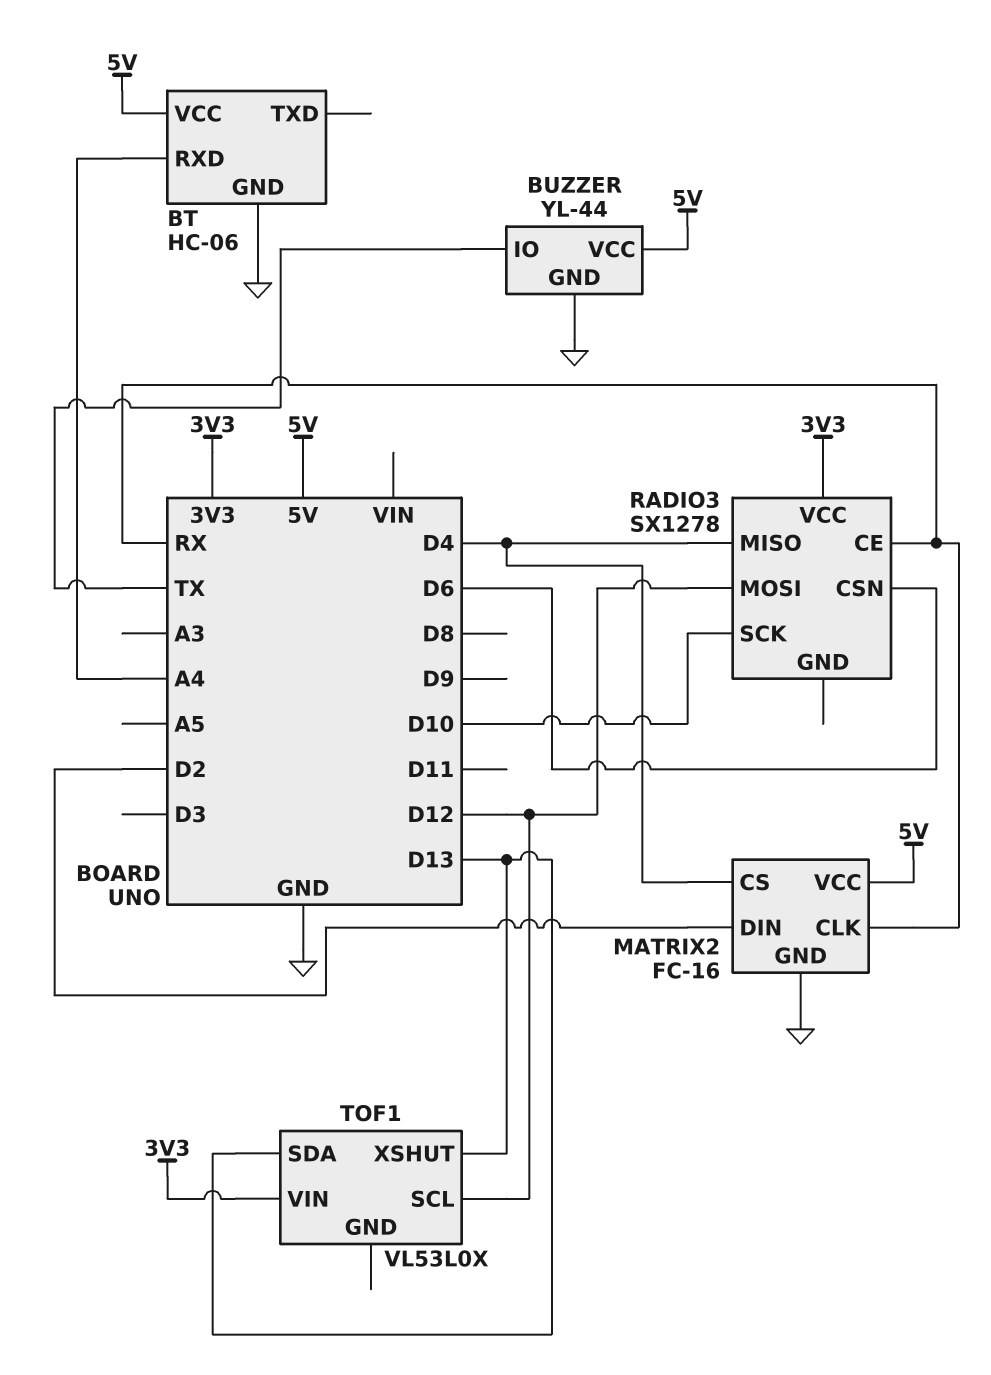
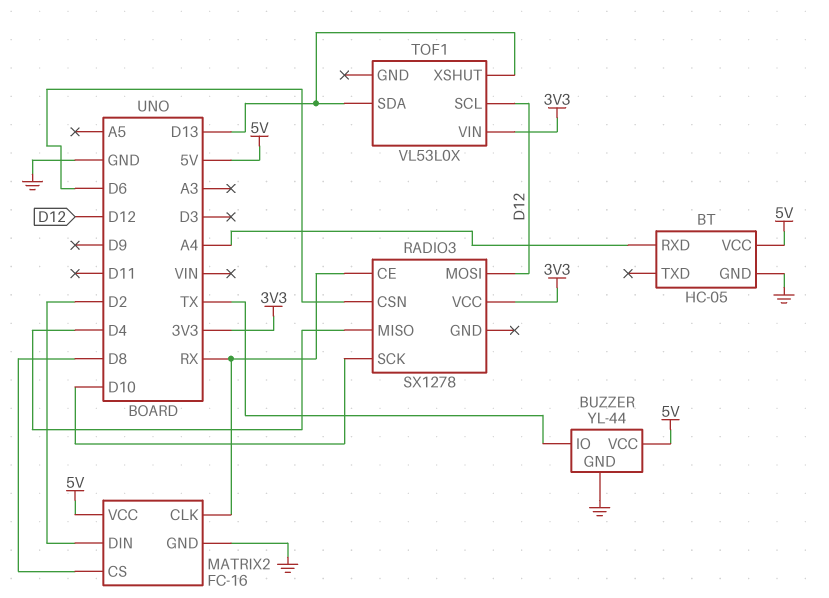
BT: HC-06 -> HC-05
MATRIX2 pin CS: D4 -> D8

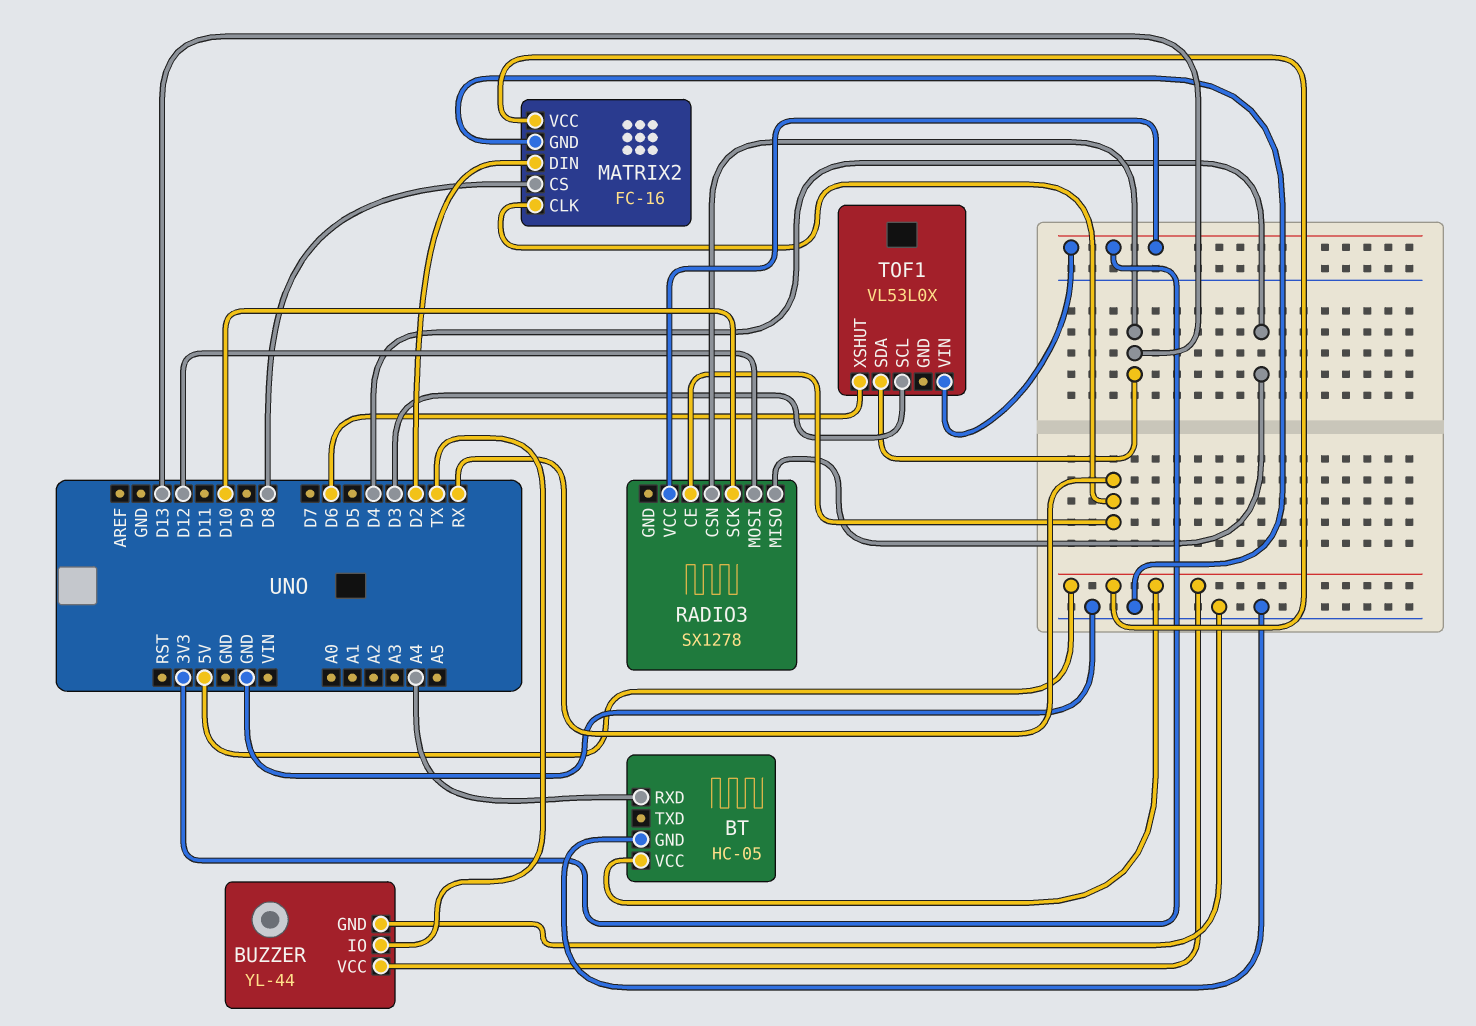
RADIO3 pin CSN: D6 -> D13
TOF1 pin SCL: D12 -> D3
TOF1 pin XSHUT: D13 -> D6

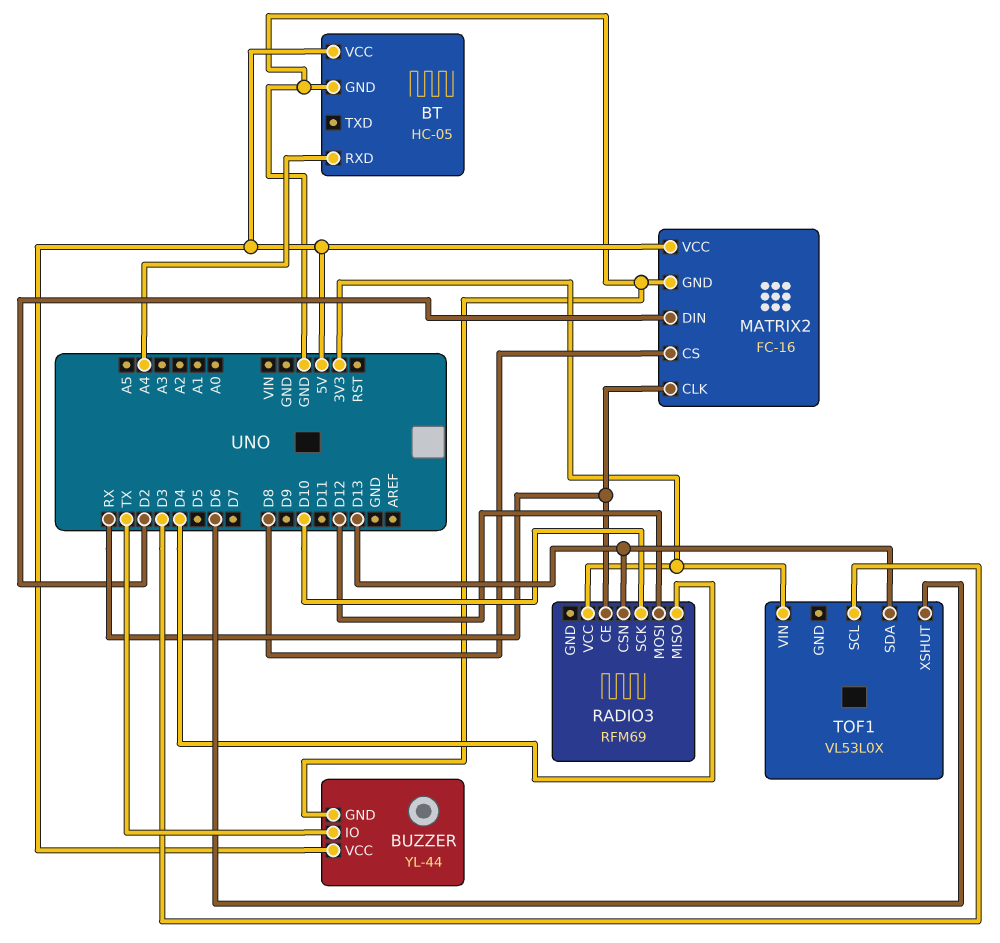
RADIO3: SX1278 -> RFM69

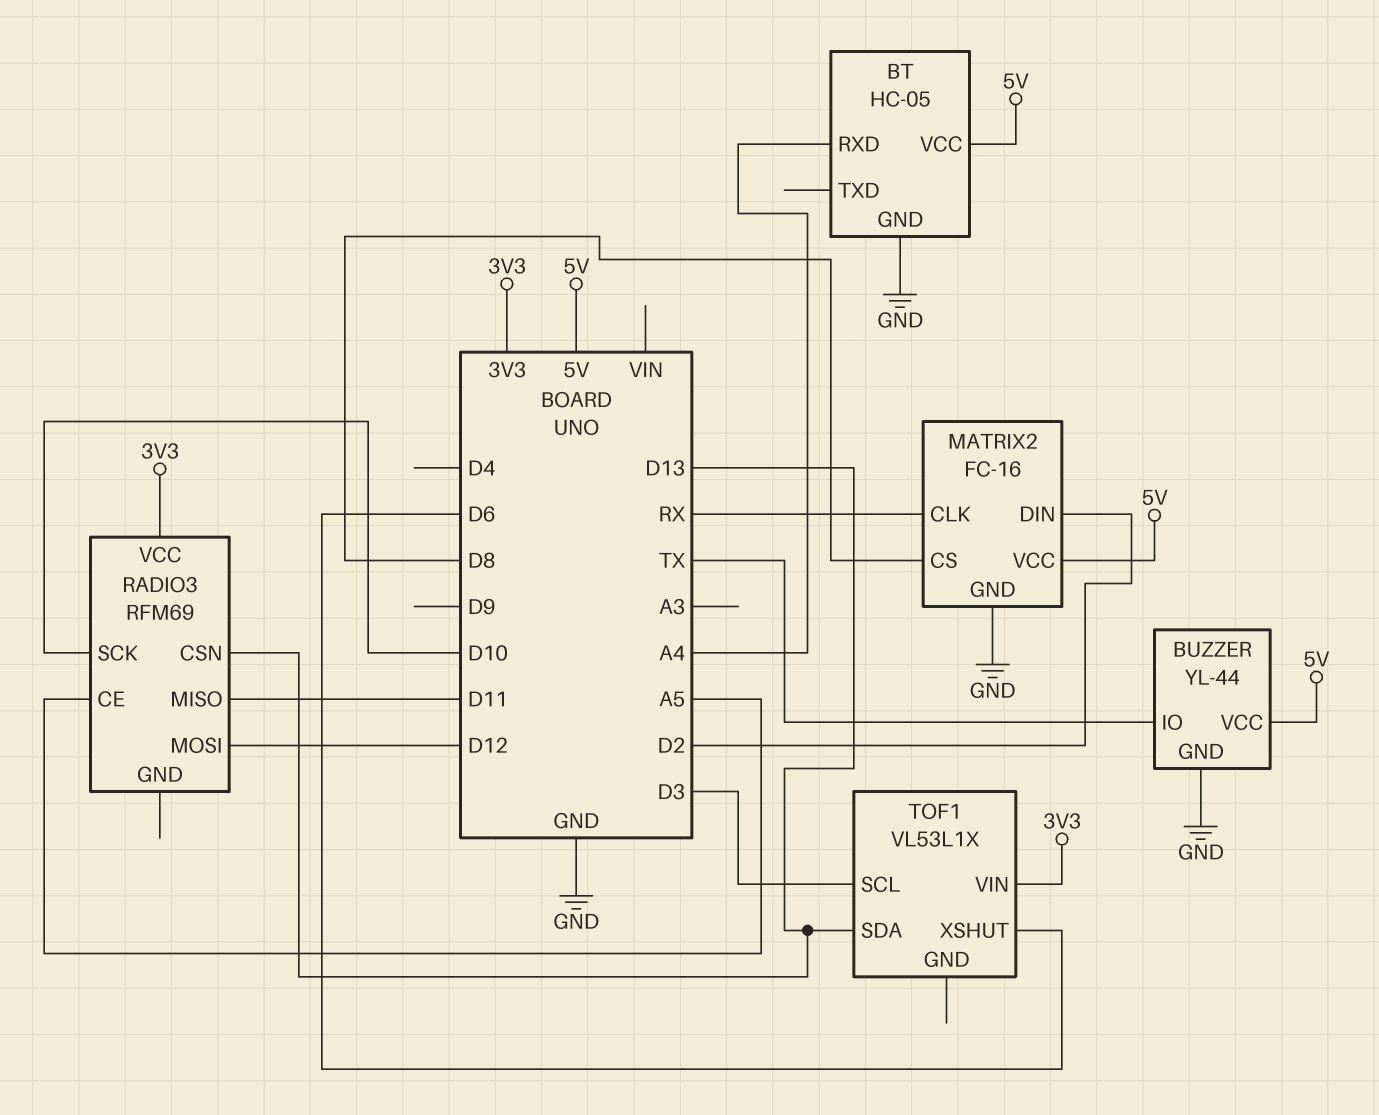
RADIO3 pin CE: RX -> A5
RADIO3 pin MISO: D4 -> D11
TOF1: VL53L0X -> VL53L1X

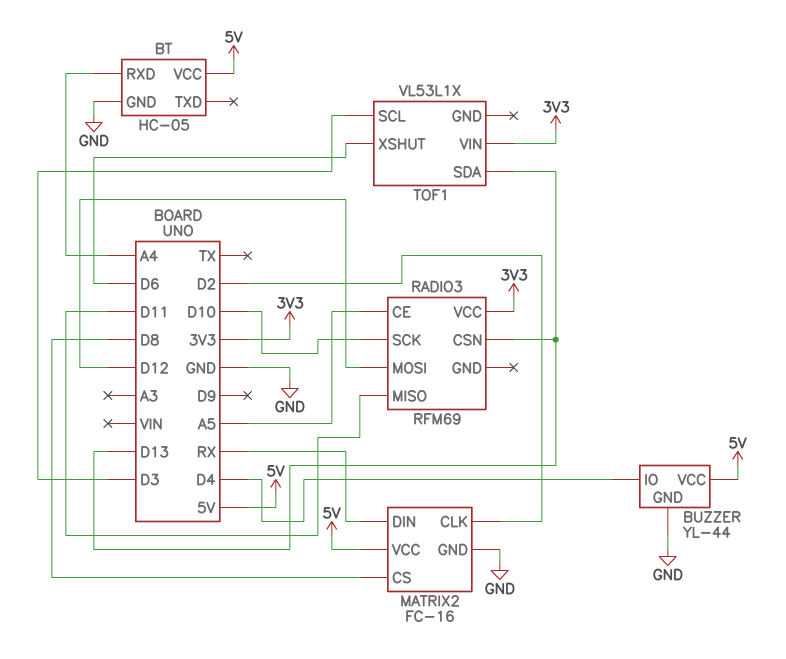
BUZZER pin IO: TX -> D4
MATRIX2 pin CLK: RX -> D2
MATRIX2 pin DIN: D2 -> RX

